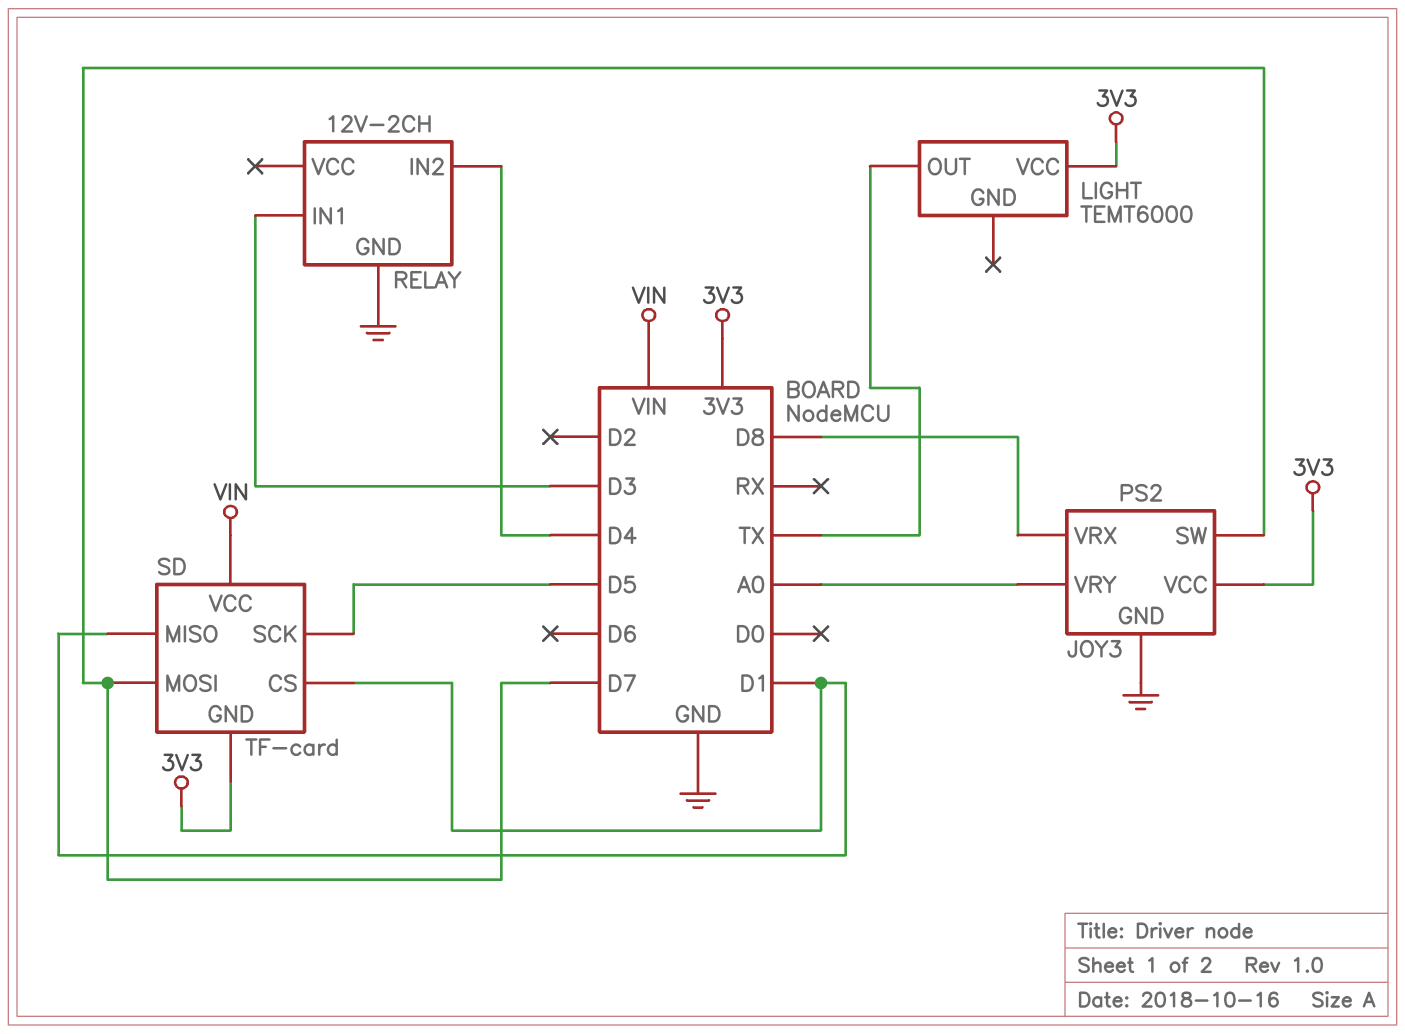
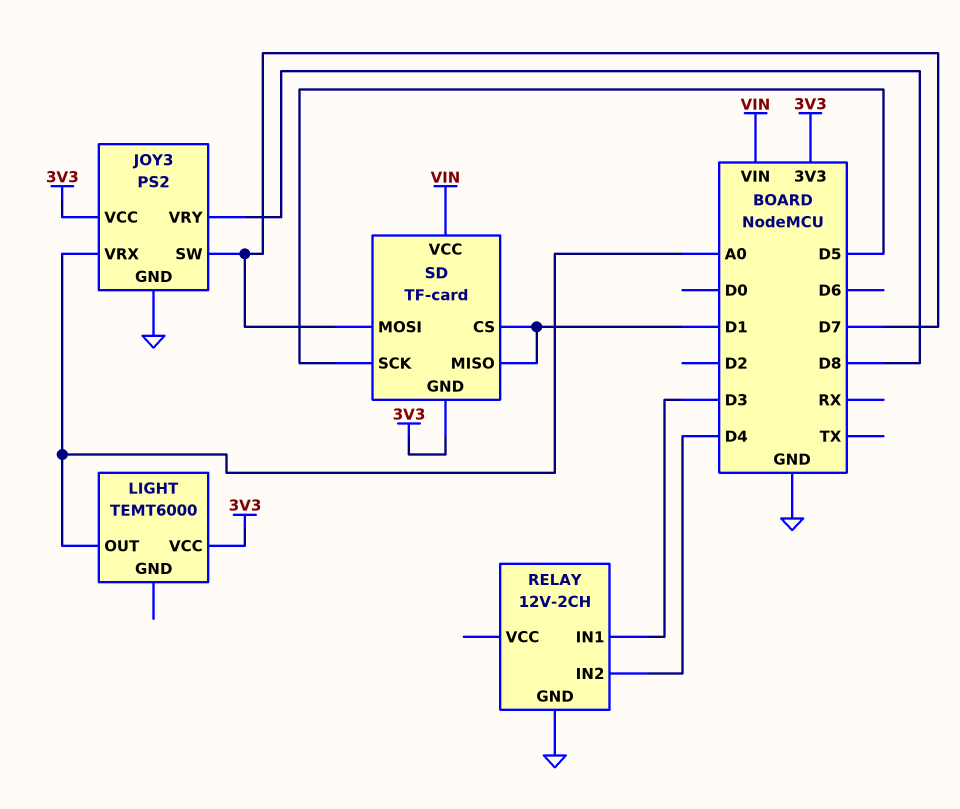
JOY3 pin VRX: D8 -> A0
JOY3 pin VRY: A0 -> D8
LIGHT pin OUT: TX -> A0

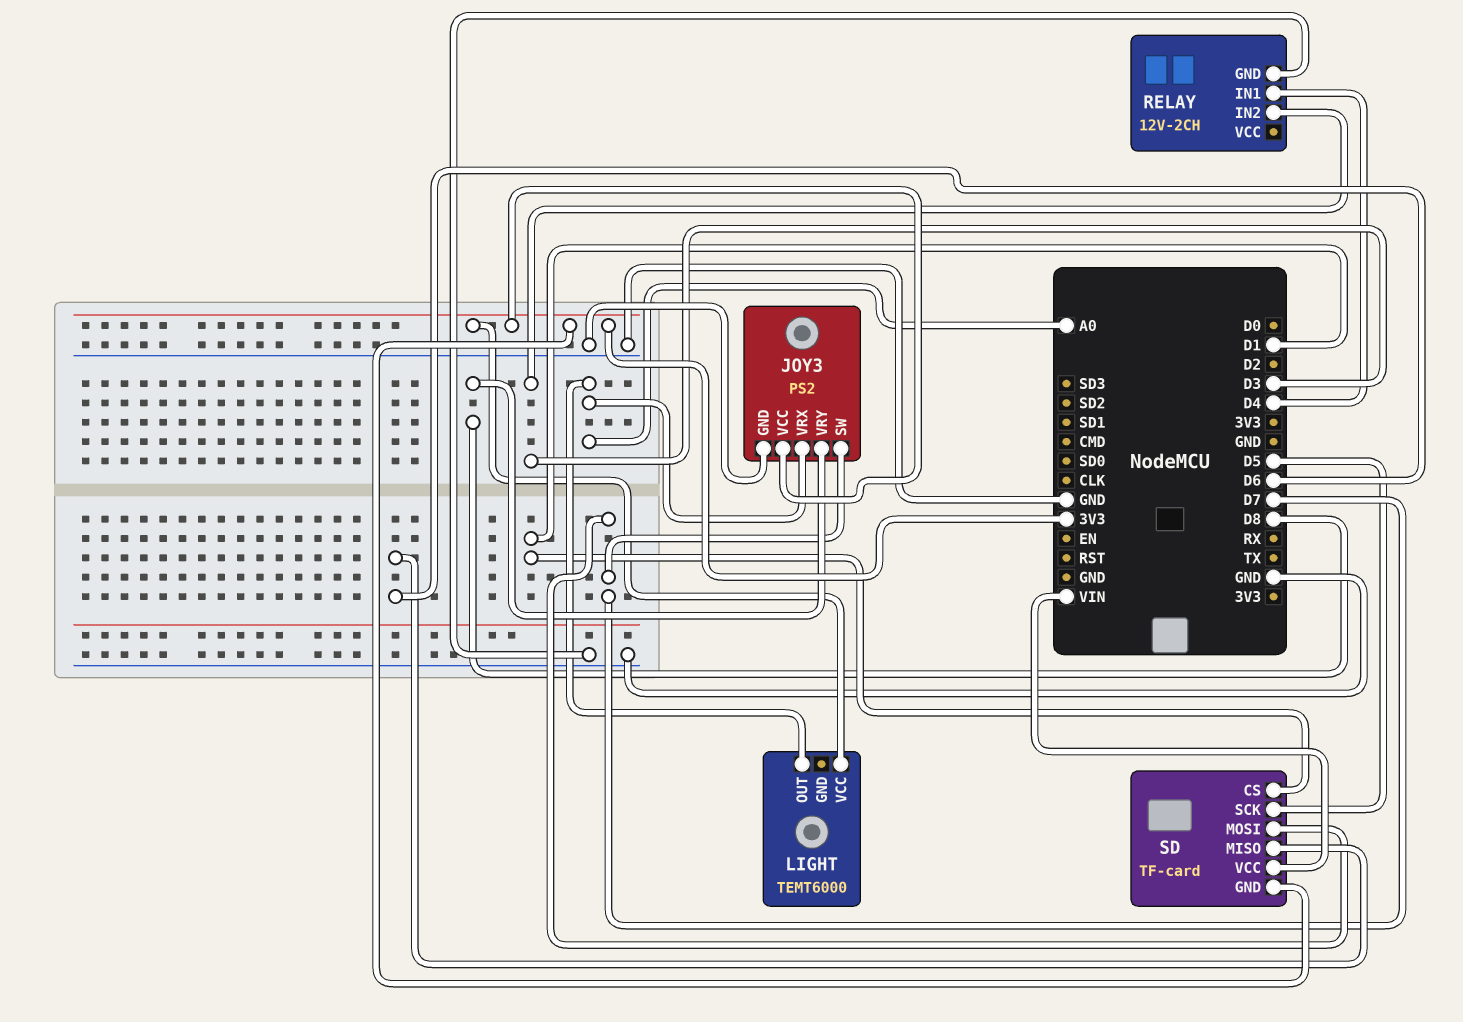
RELAY pin IN1: D3 -> D4
RELAY pin IN2: D4 -> D3
SD pin MISO: D1 -> D6

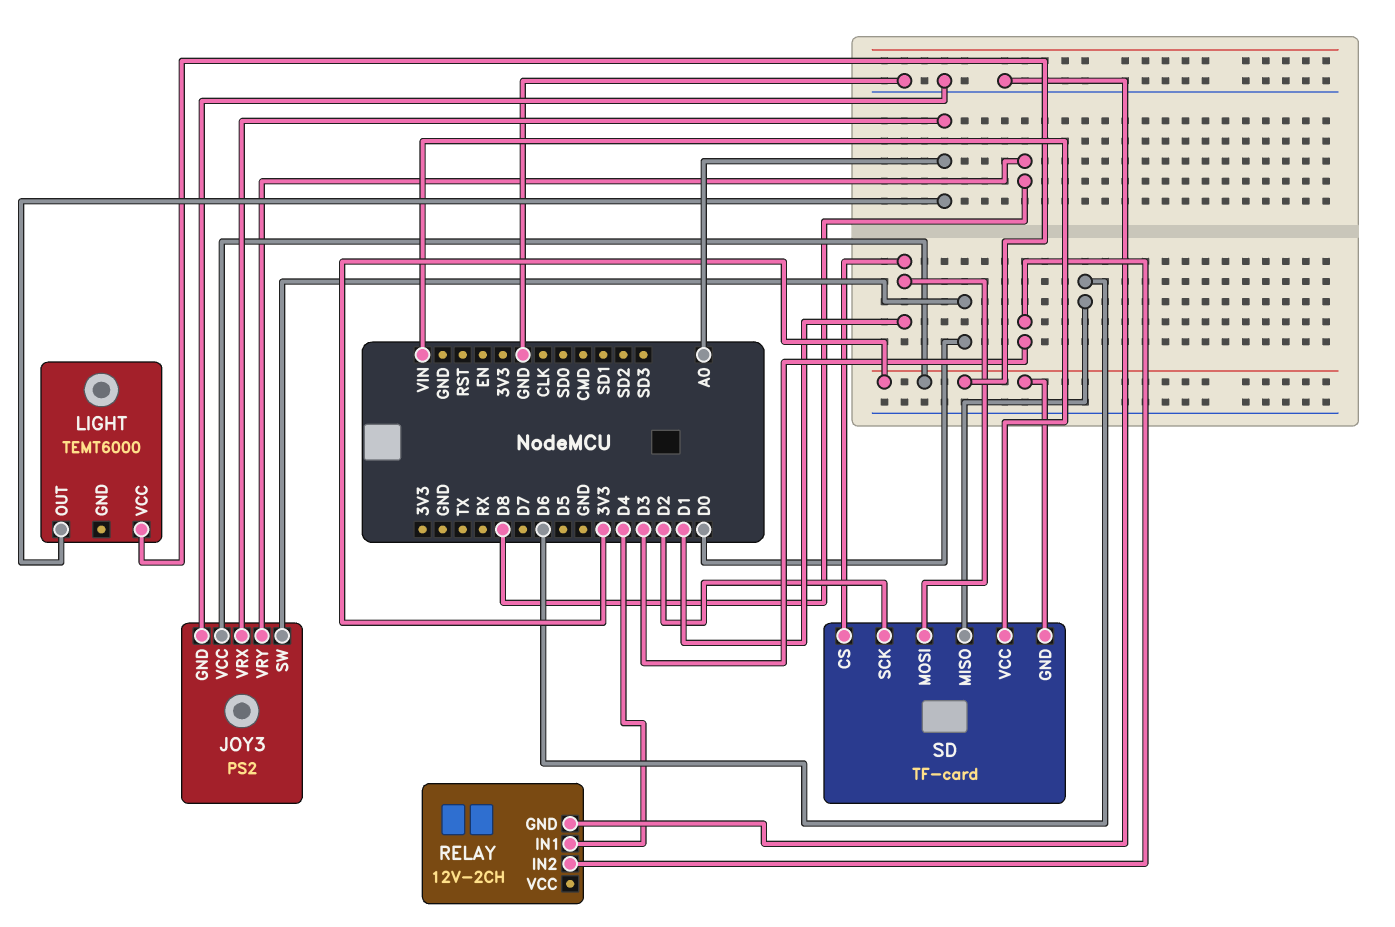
JOY3 pin SW: D7 -> D0
SD pin MOSI: D7 -> D1
SD pin SCK: D5 -> D2

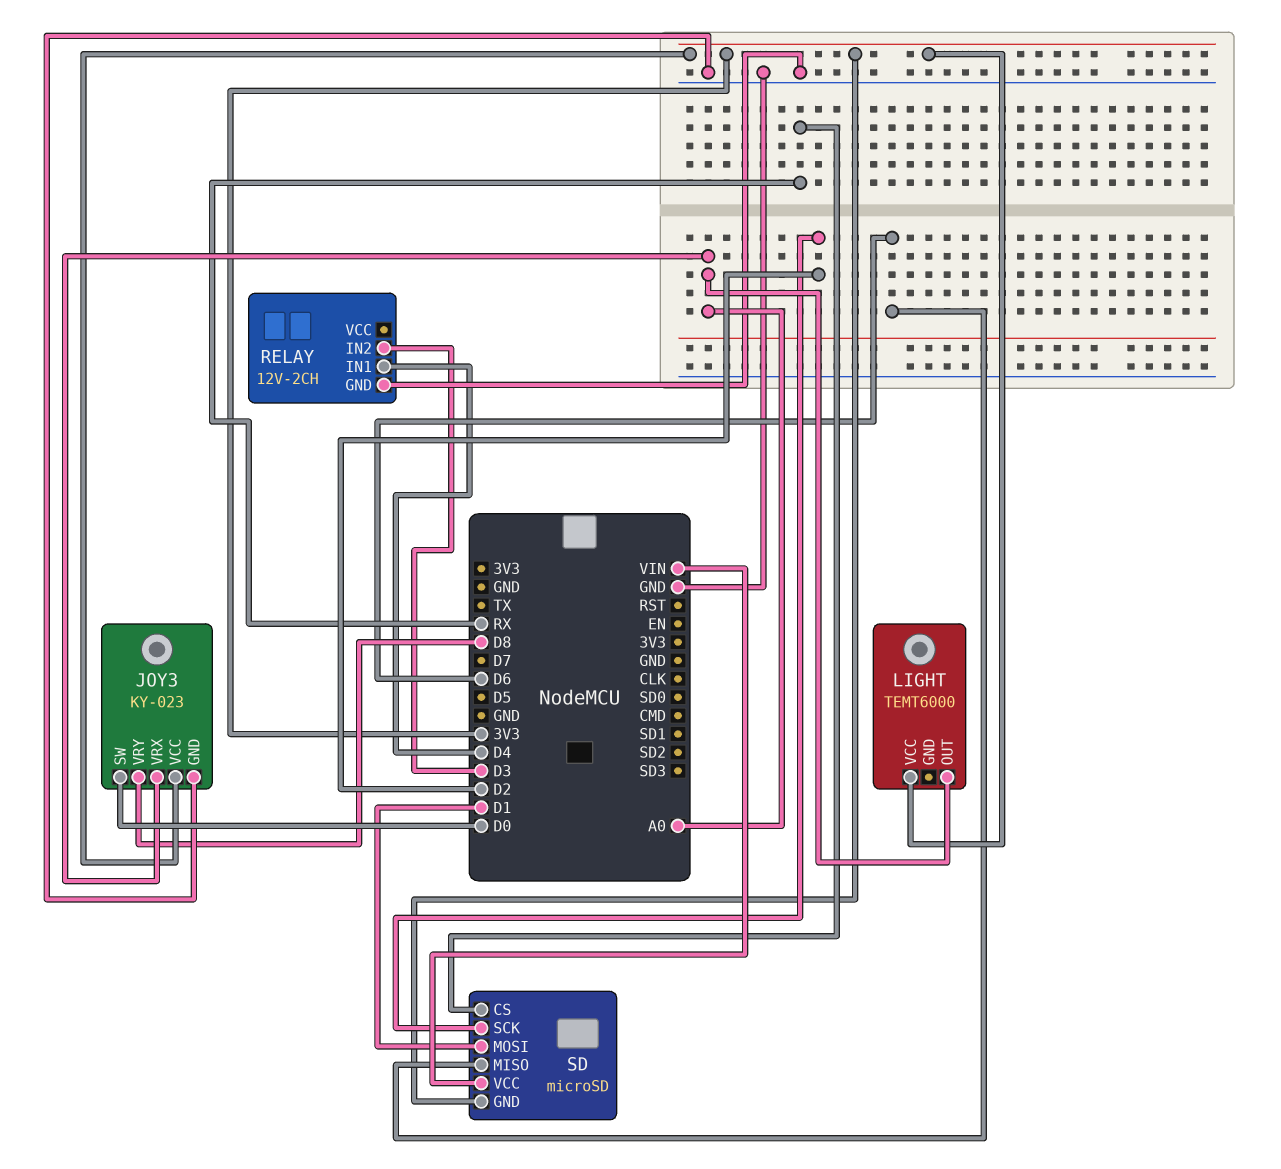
JOY3: PS2 -> KY-023
SD: TF-card -> microSD
SD pin CS: D1 -> RX

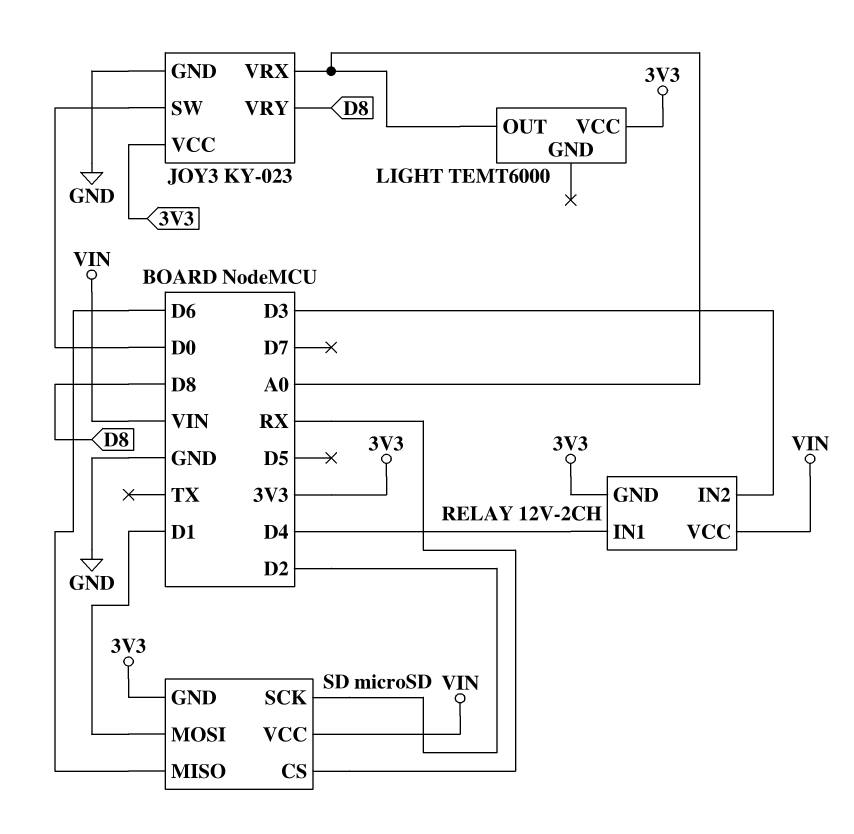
RELAY pin GND: GND -> 3V3
RELAY pin VCC: none -> VIN

